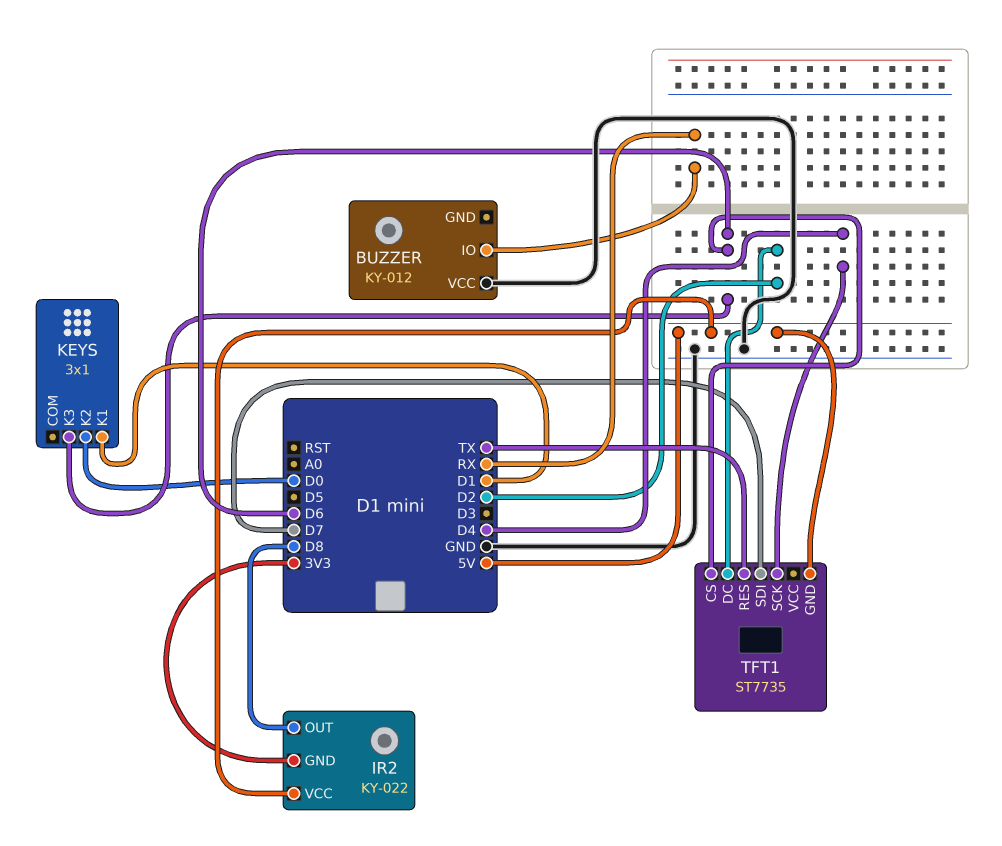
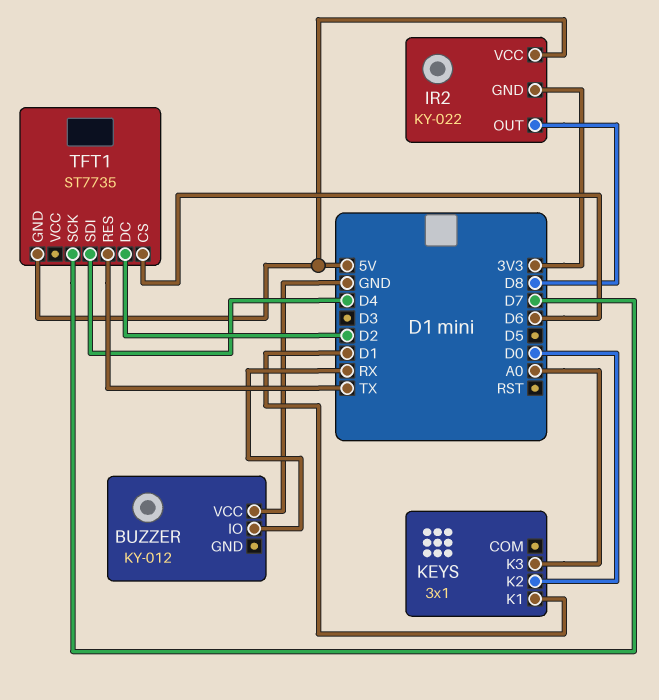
KEYS pin K3: D6 -> A0
TFT1 pin SCK: D4 -> D7
TFT1 pin SDI: D7 -> D4

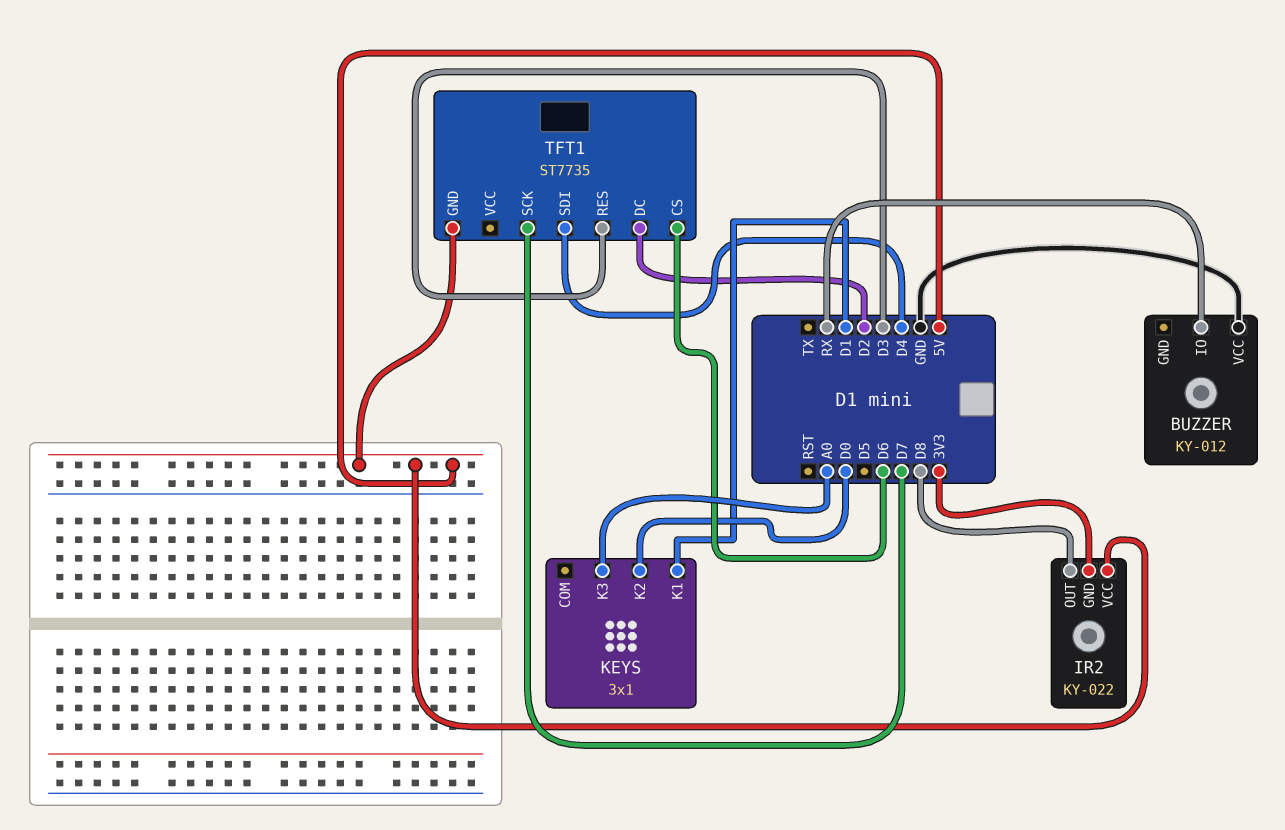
TFT1 pin RES: TX -> D3

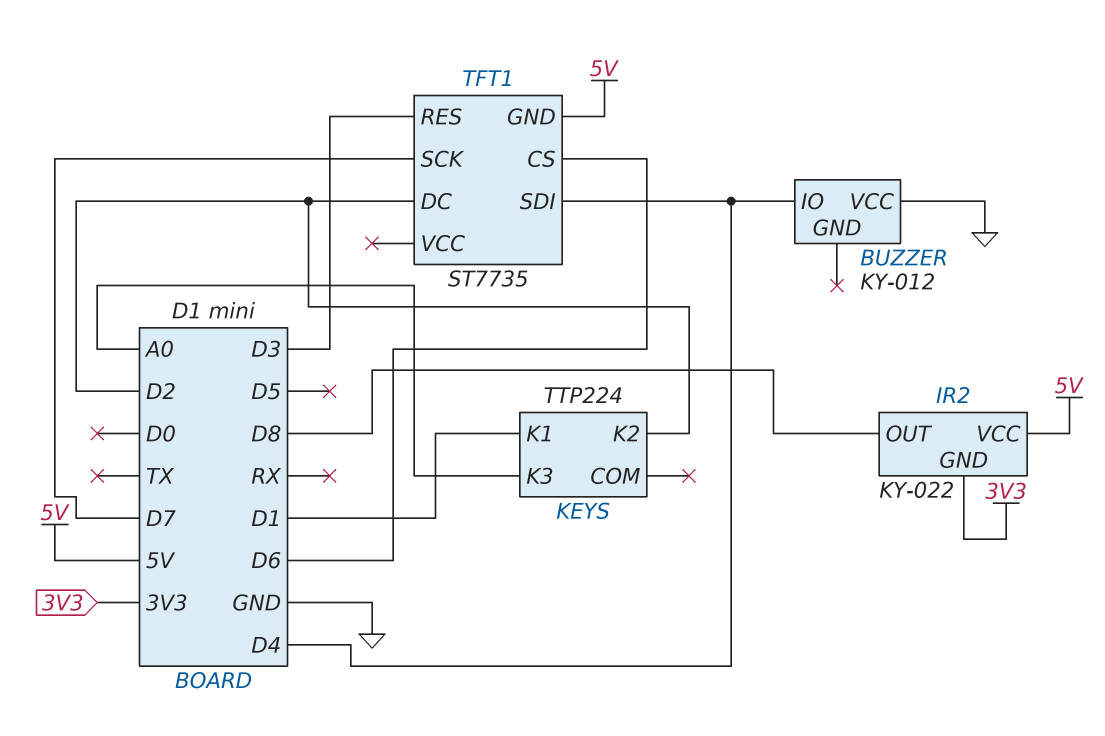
BUZZER pin IO: RX -> D4
KEYS: 3x1 -> TTP224
KEYS pin K2: D0 -> D2

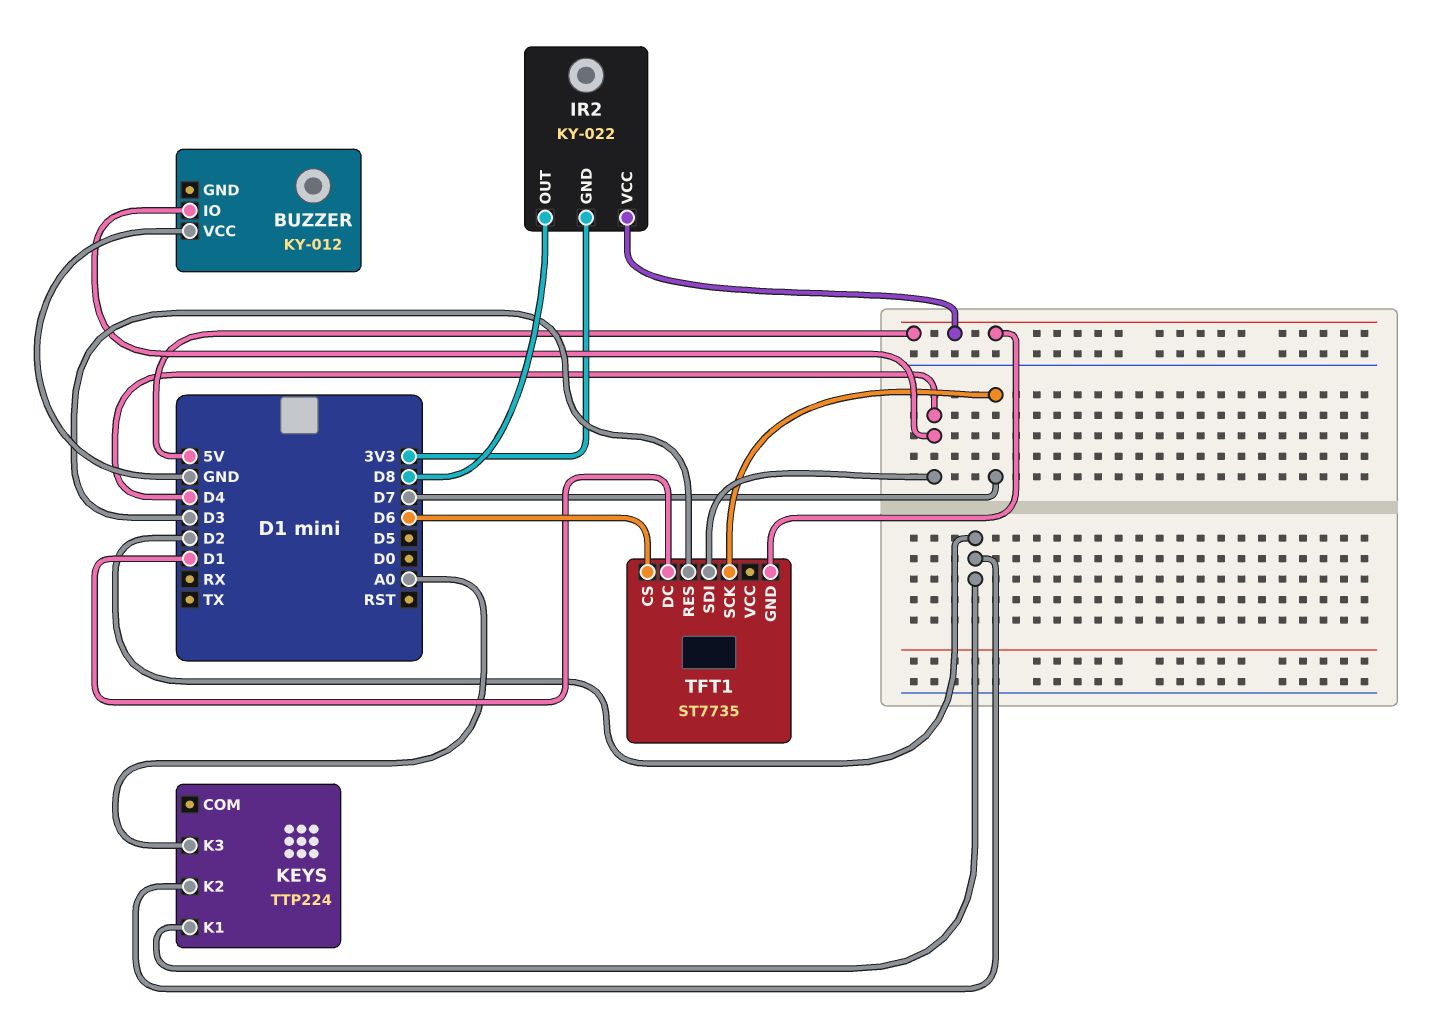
KEYS pin K1: D1 -> D2
TFT1 pin DC: D2 -> D1

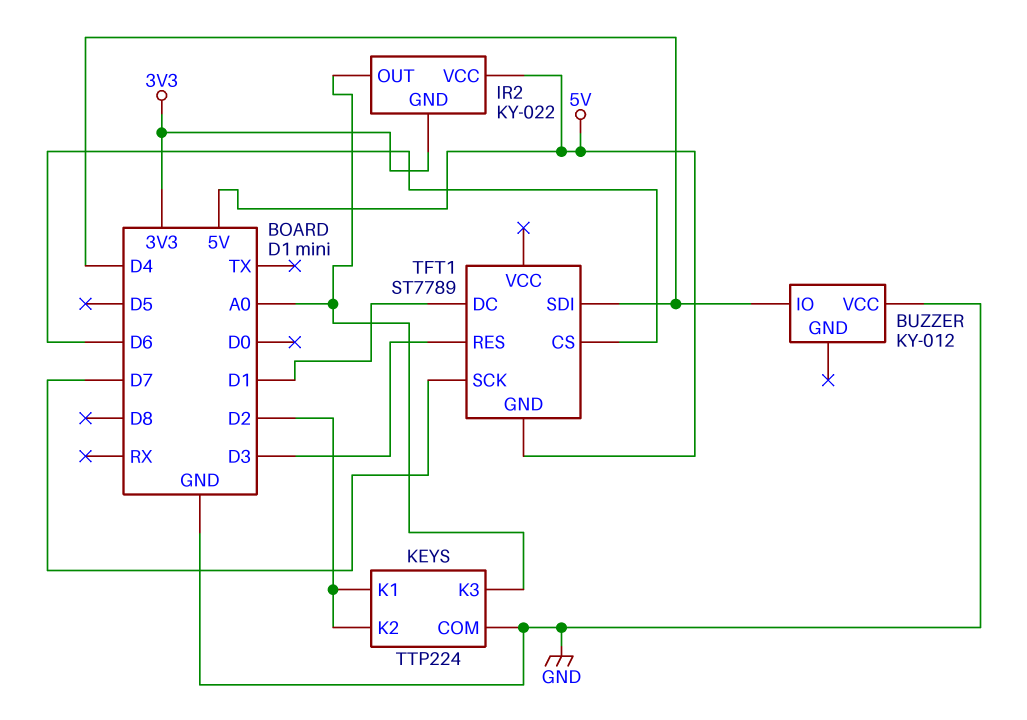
IR2 pin OUT: D8 -> A0
KEYS pin COM: none -> GND
TFT1: ST7735 -> ST7789

